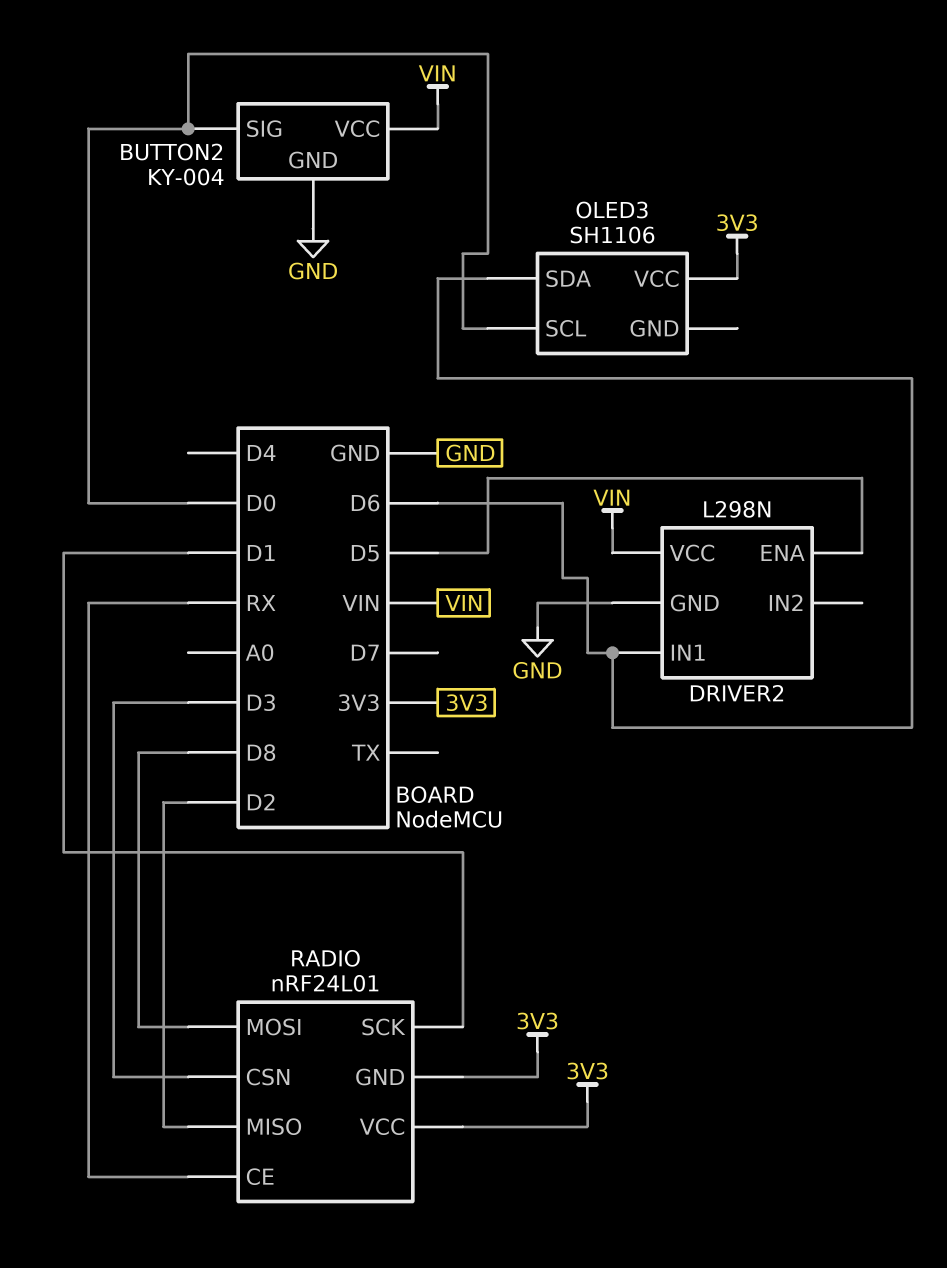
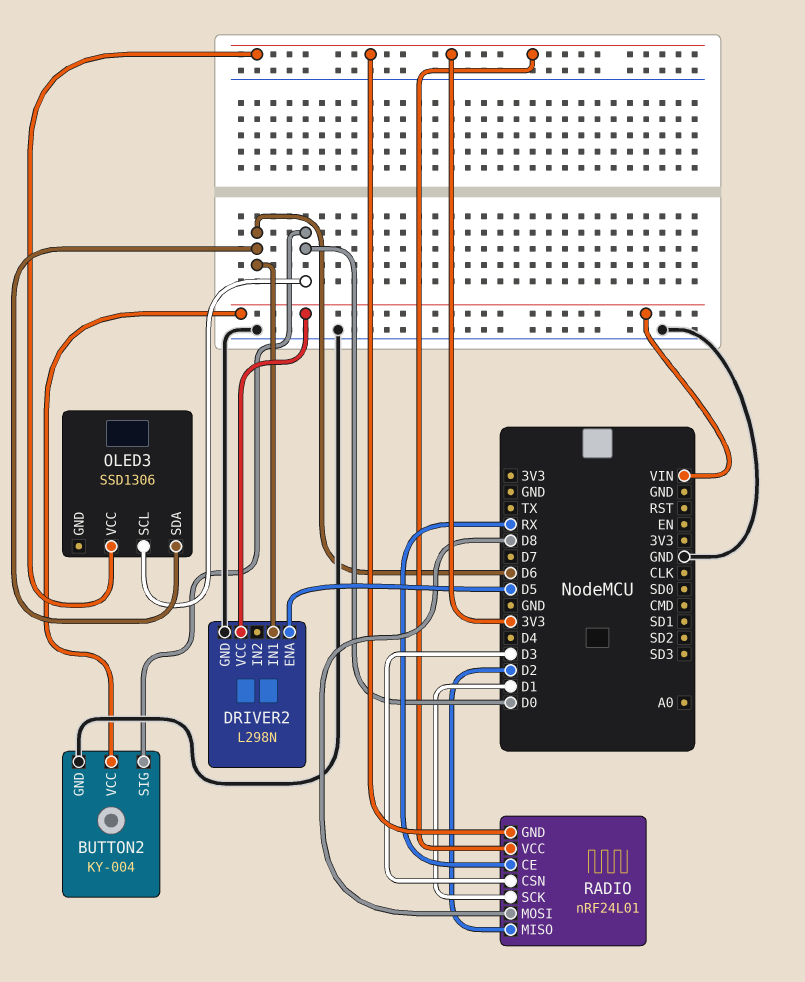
OLED3: SH1106 -> SSD1306

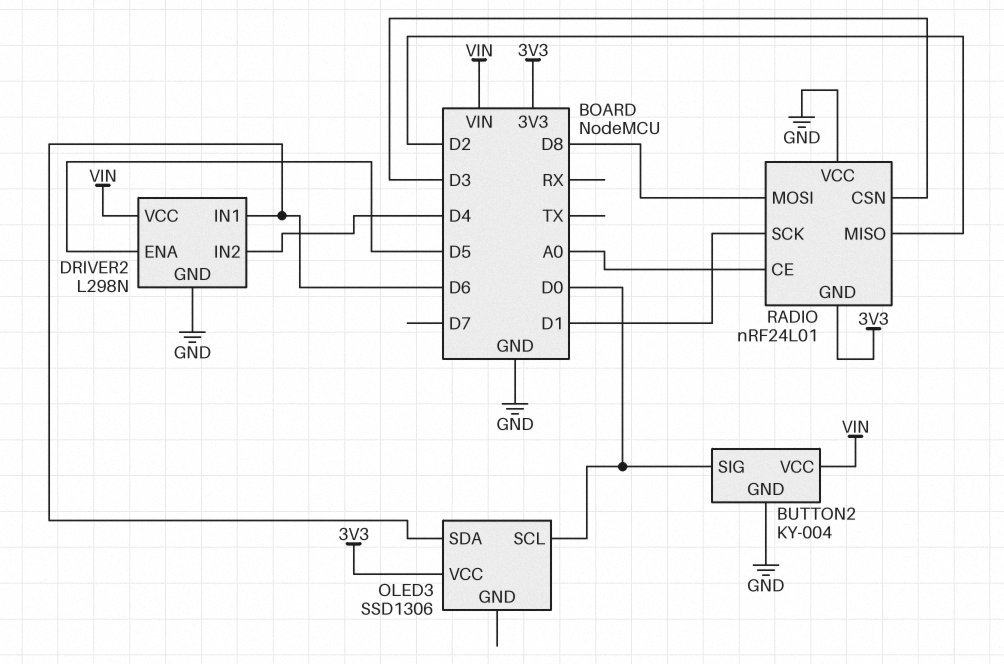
DRIVER2 pin IN2: none -> D4
RADIO pin CE: RX -> A0
RADIO pin VCC: 3V3 -> GND

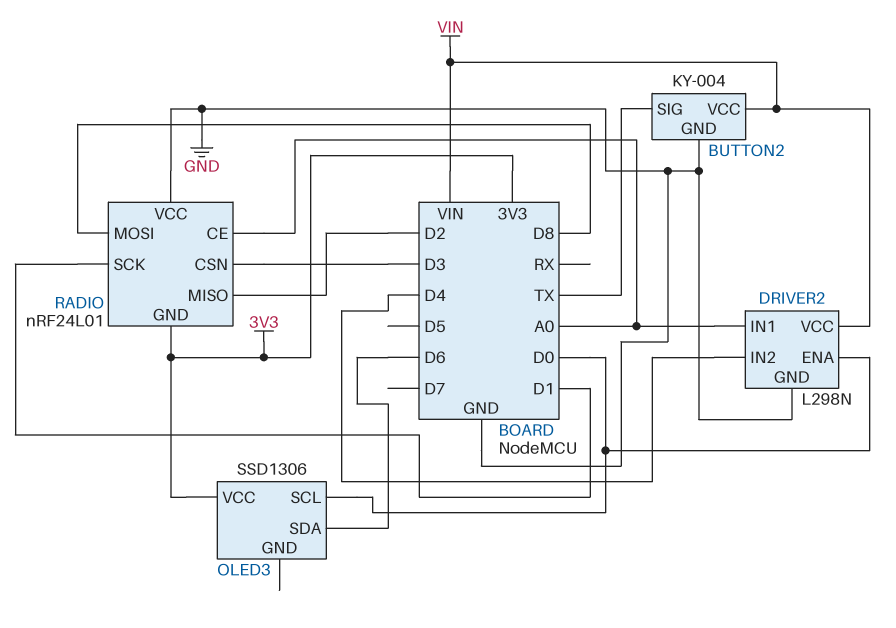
BUTTON2 pin SIG: D0 -> TX
DRIVER2 pin ENA: D5 -> D0
DRIVER2 pin IN1: D6 -> A0

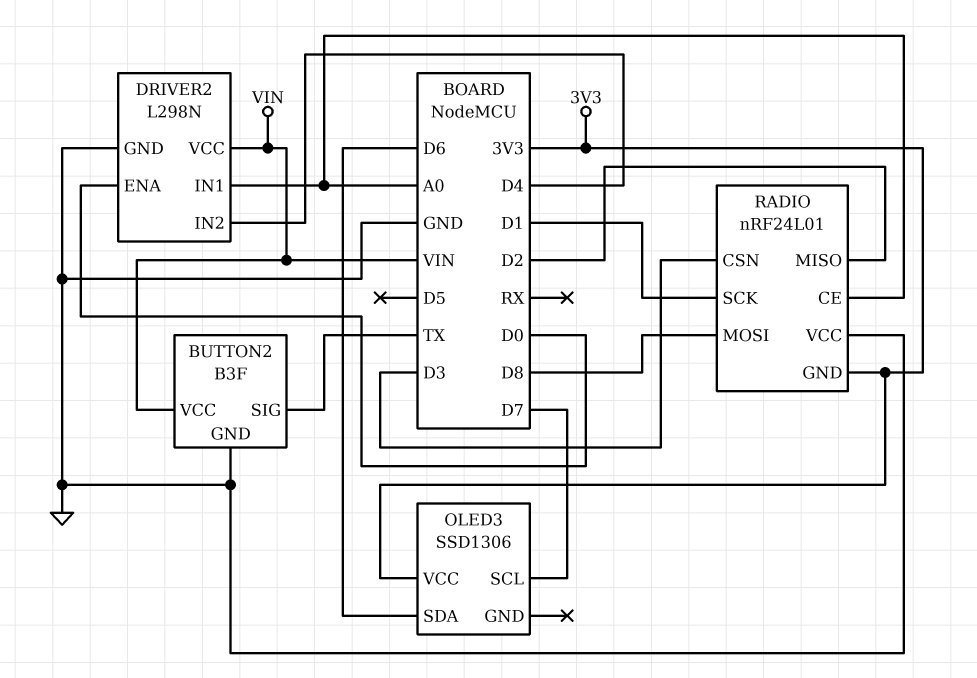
BUTTON2: KY-004 -> B3F
OLED3 pin SCL: D0 -> D7

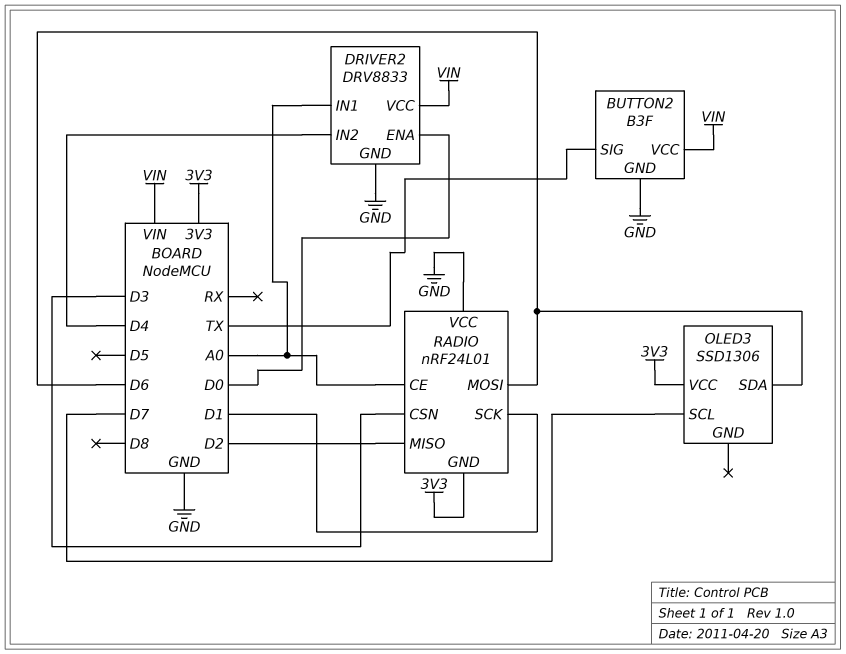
DRIVER2: L298N -> DRV8833
RADIO pin MOSI: D8 -> D6

